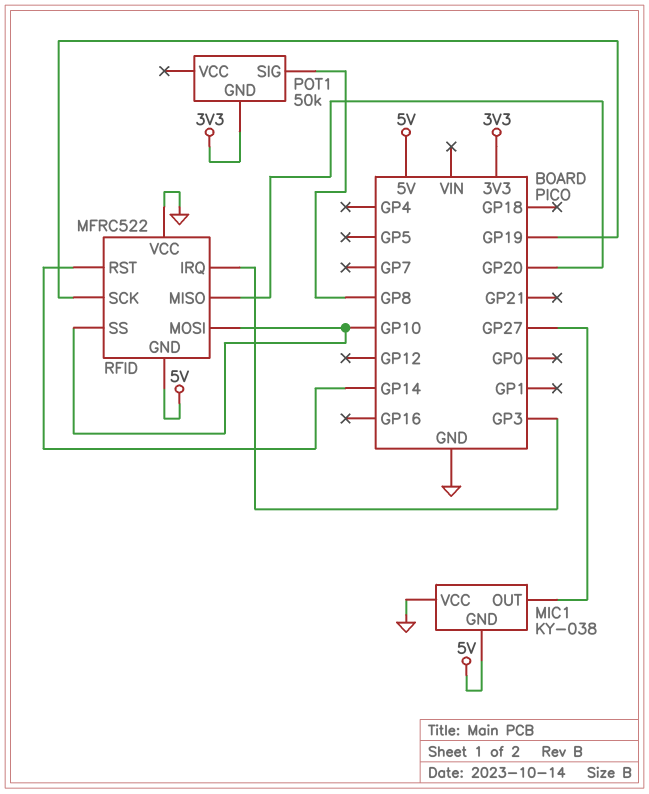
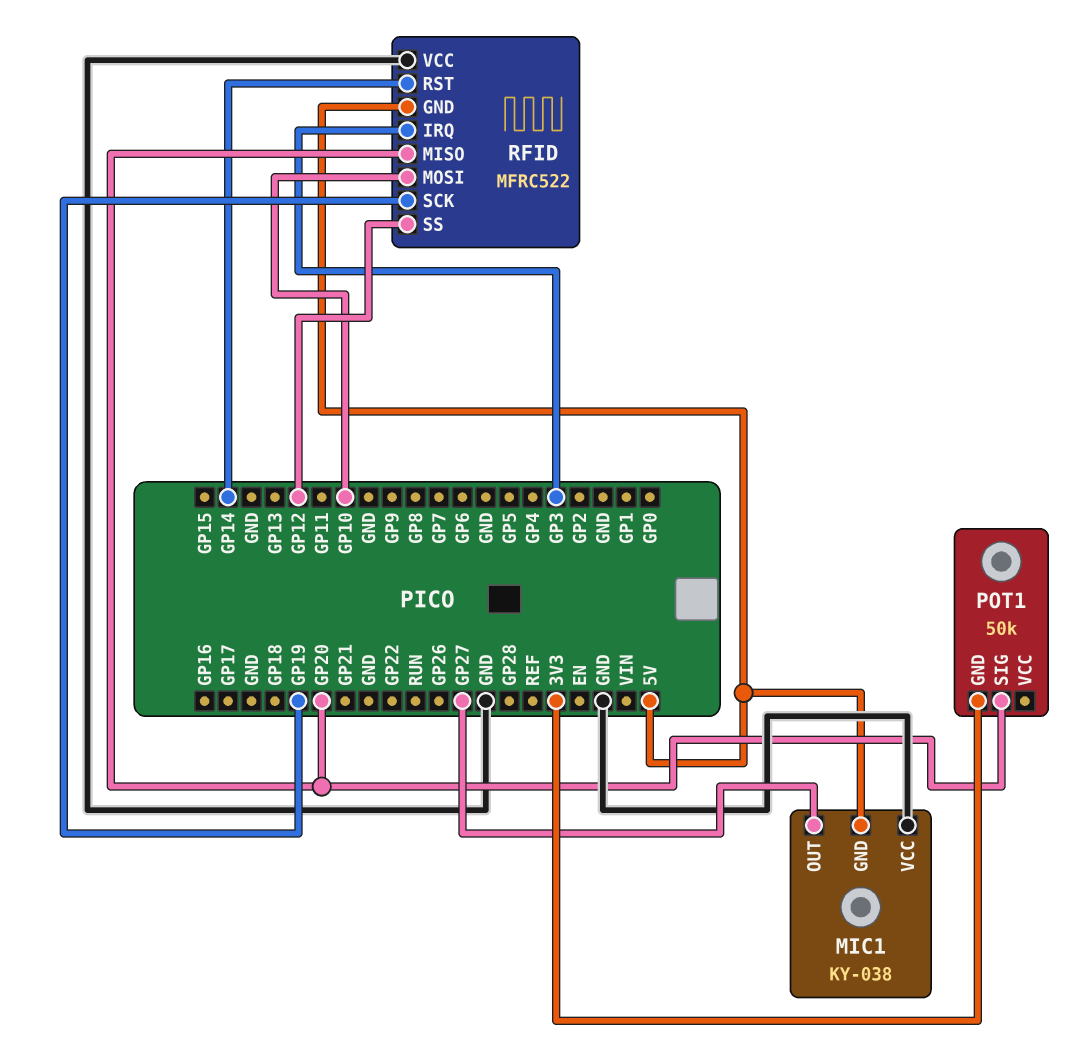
POT1 pin SIG: GP8 -> GP20
RFID pin SS: GP10 -> GP12

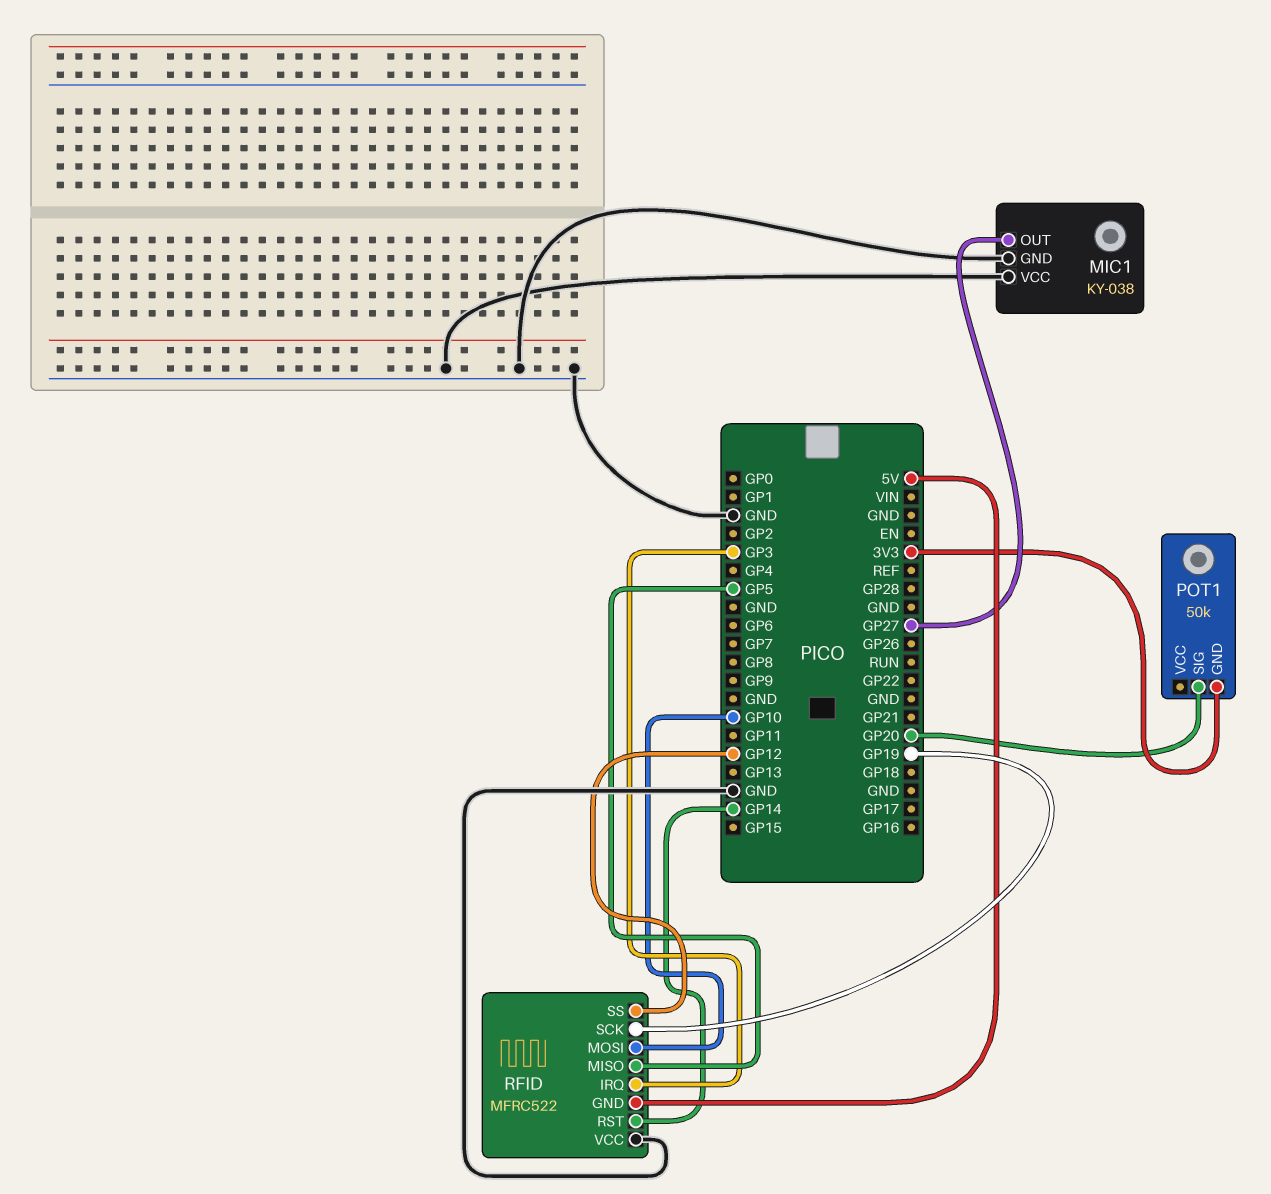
MIC1 pin GND: 5V -> GND
RFID pin MISO: GP20 -> GP5

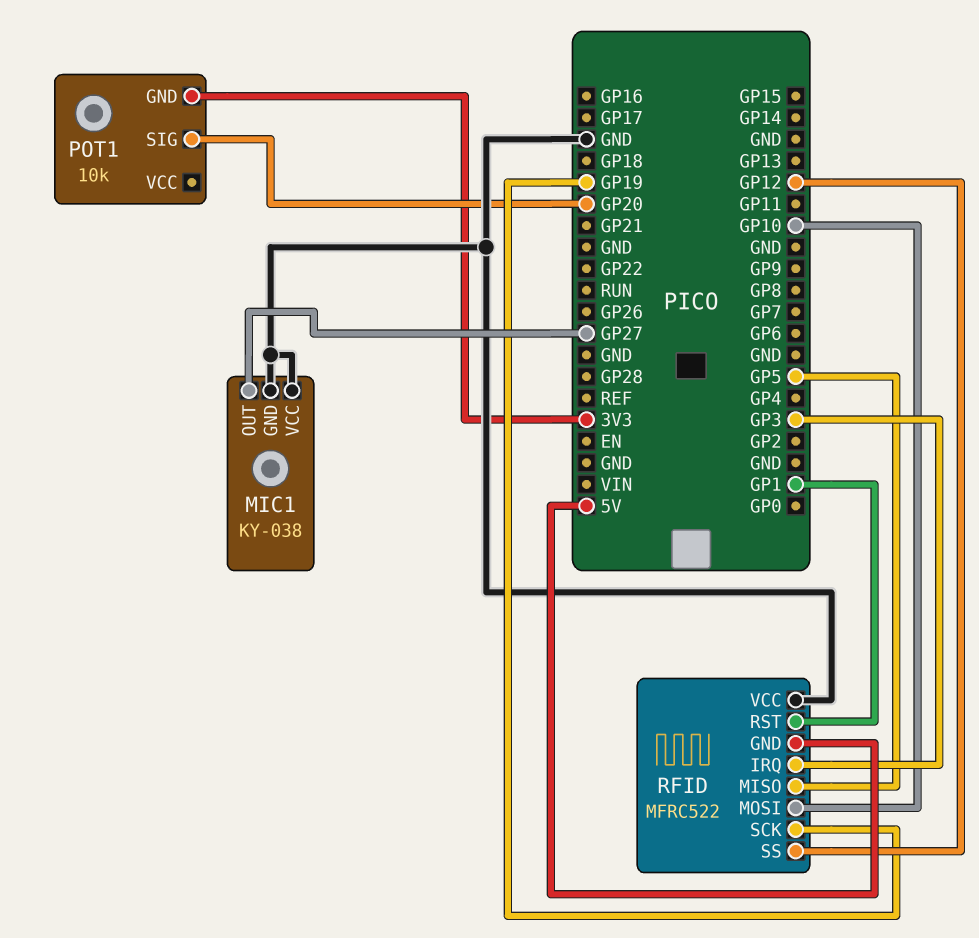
POT1: 50k -> 10k
RFID pin RST: GP14 -> GP1

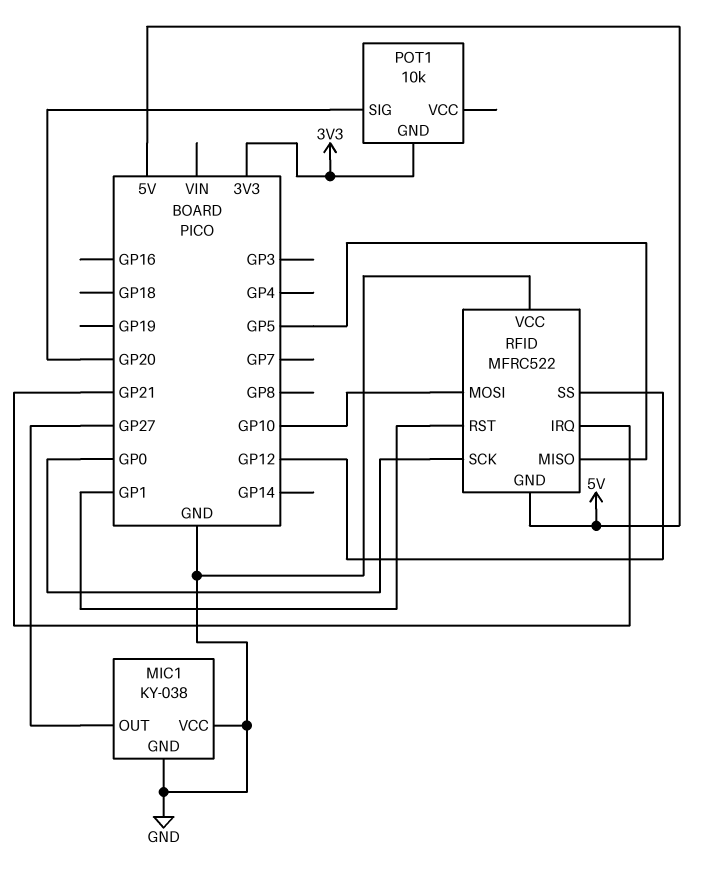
RFID pin IRQ: GP3 -> GP21
RFID pin SCK: GP19 -> GP0

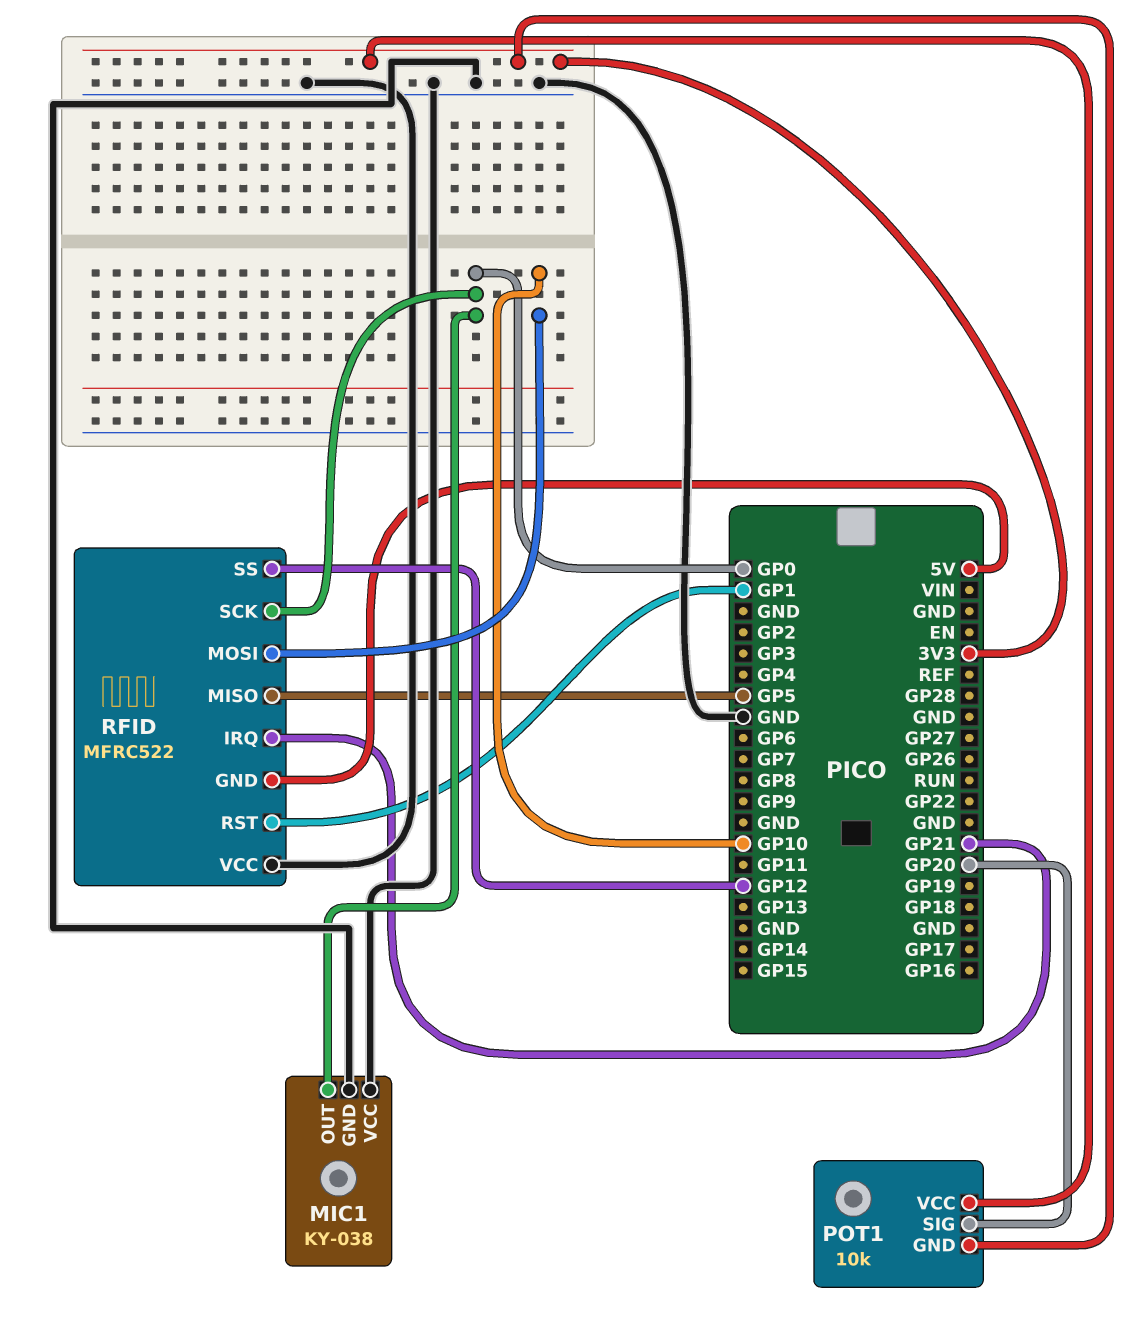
MIC1 pin OUT: GP27 -> GP0
POT1 pin VCC: none -> 3V3

